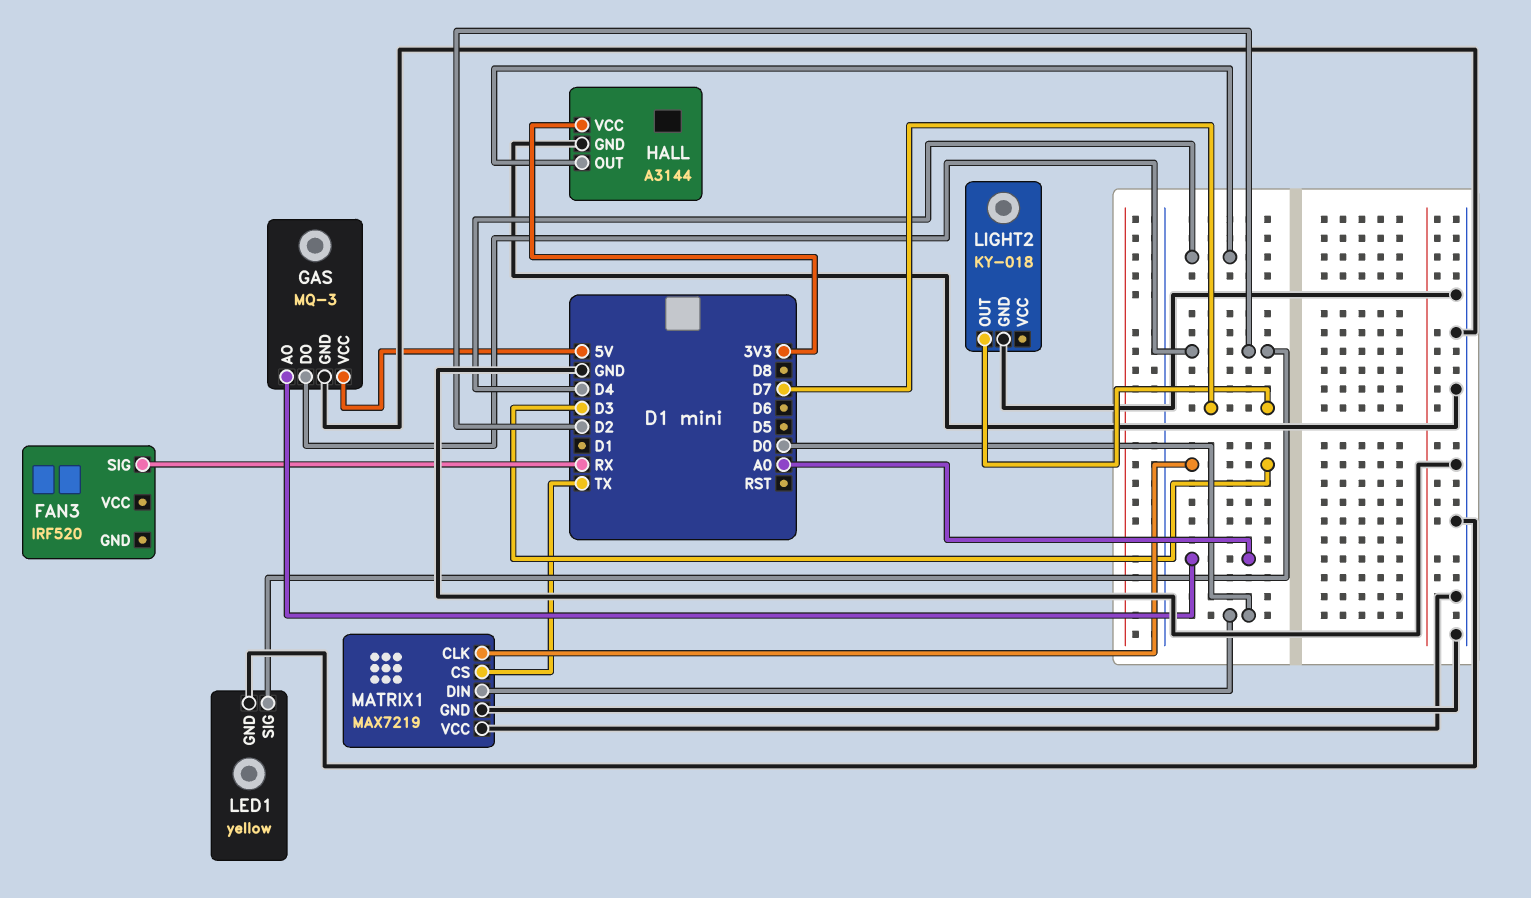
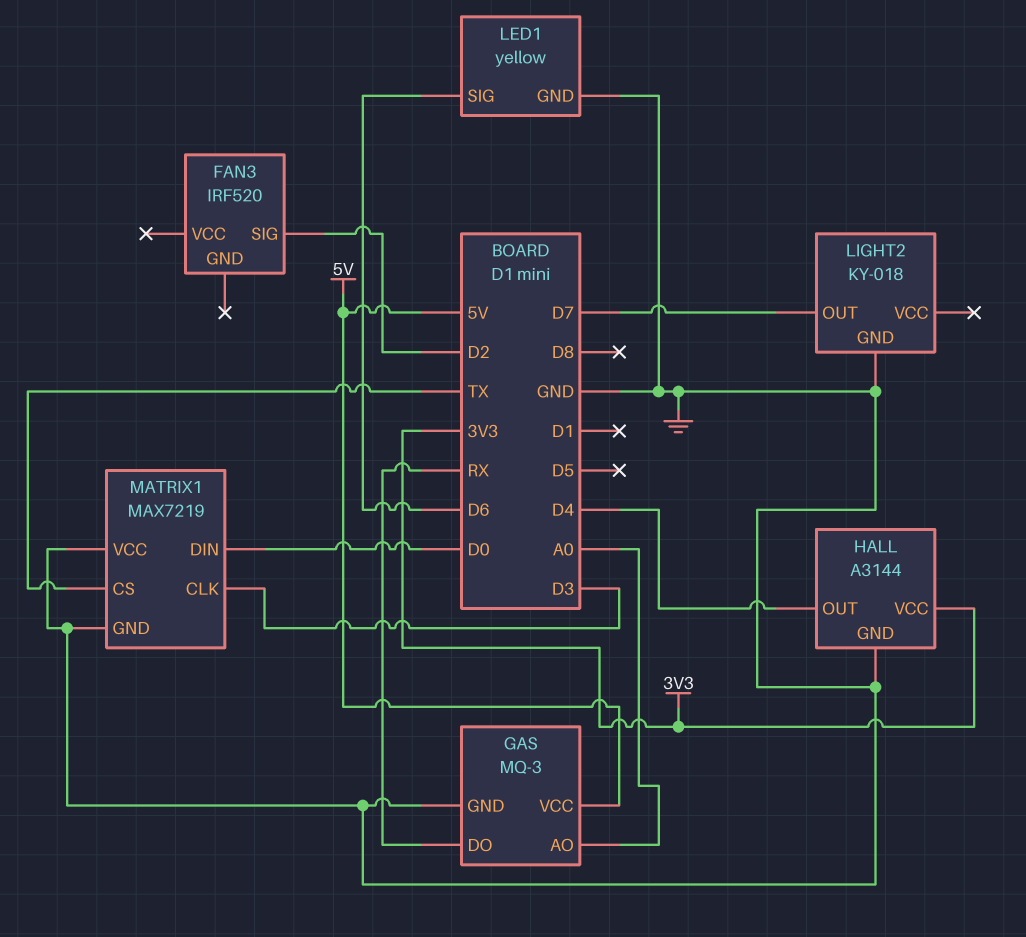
FAN3 pin SIG: RX -> D2
GAS pin DO: D2 -> RX
LED1 pin SIG: D2 -> D6

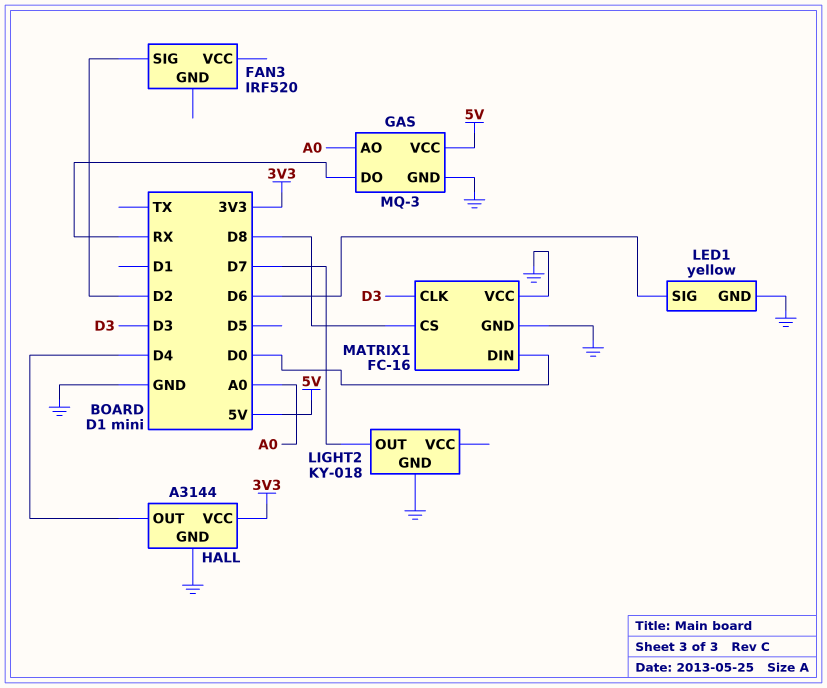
MATRIX1: MAX7219 -> FC-16
MATRIX1 pin CS: TX -> D8

